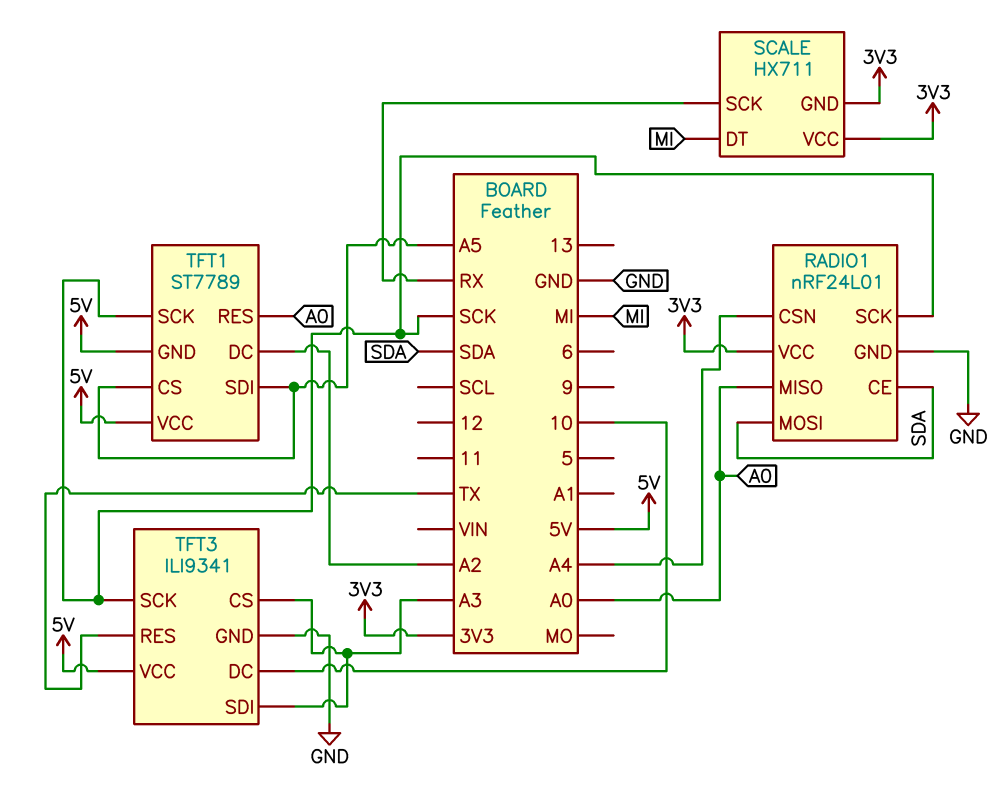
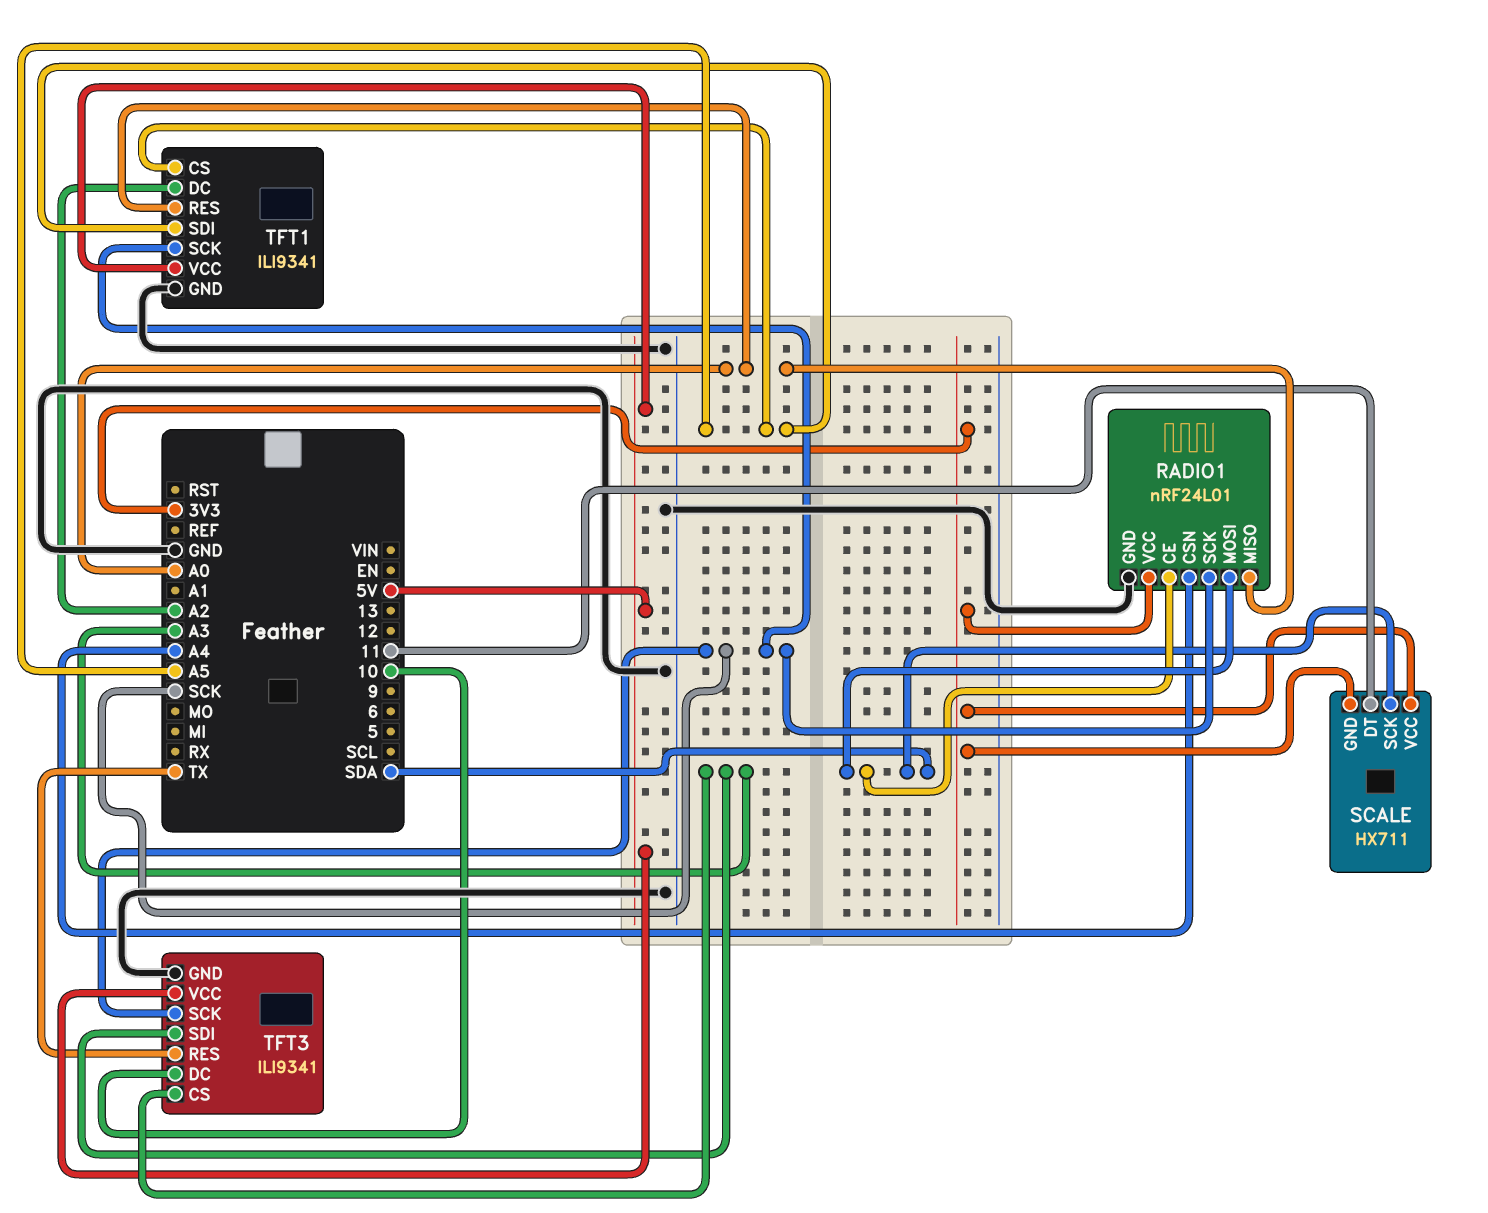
SCALE pin DT: MI -> 11
SCALE pin SCK: RX -> SDA
TFT1: ST7789 -> ILI9341
TFT1 pin GND: 5V -> GND

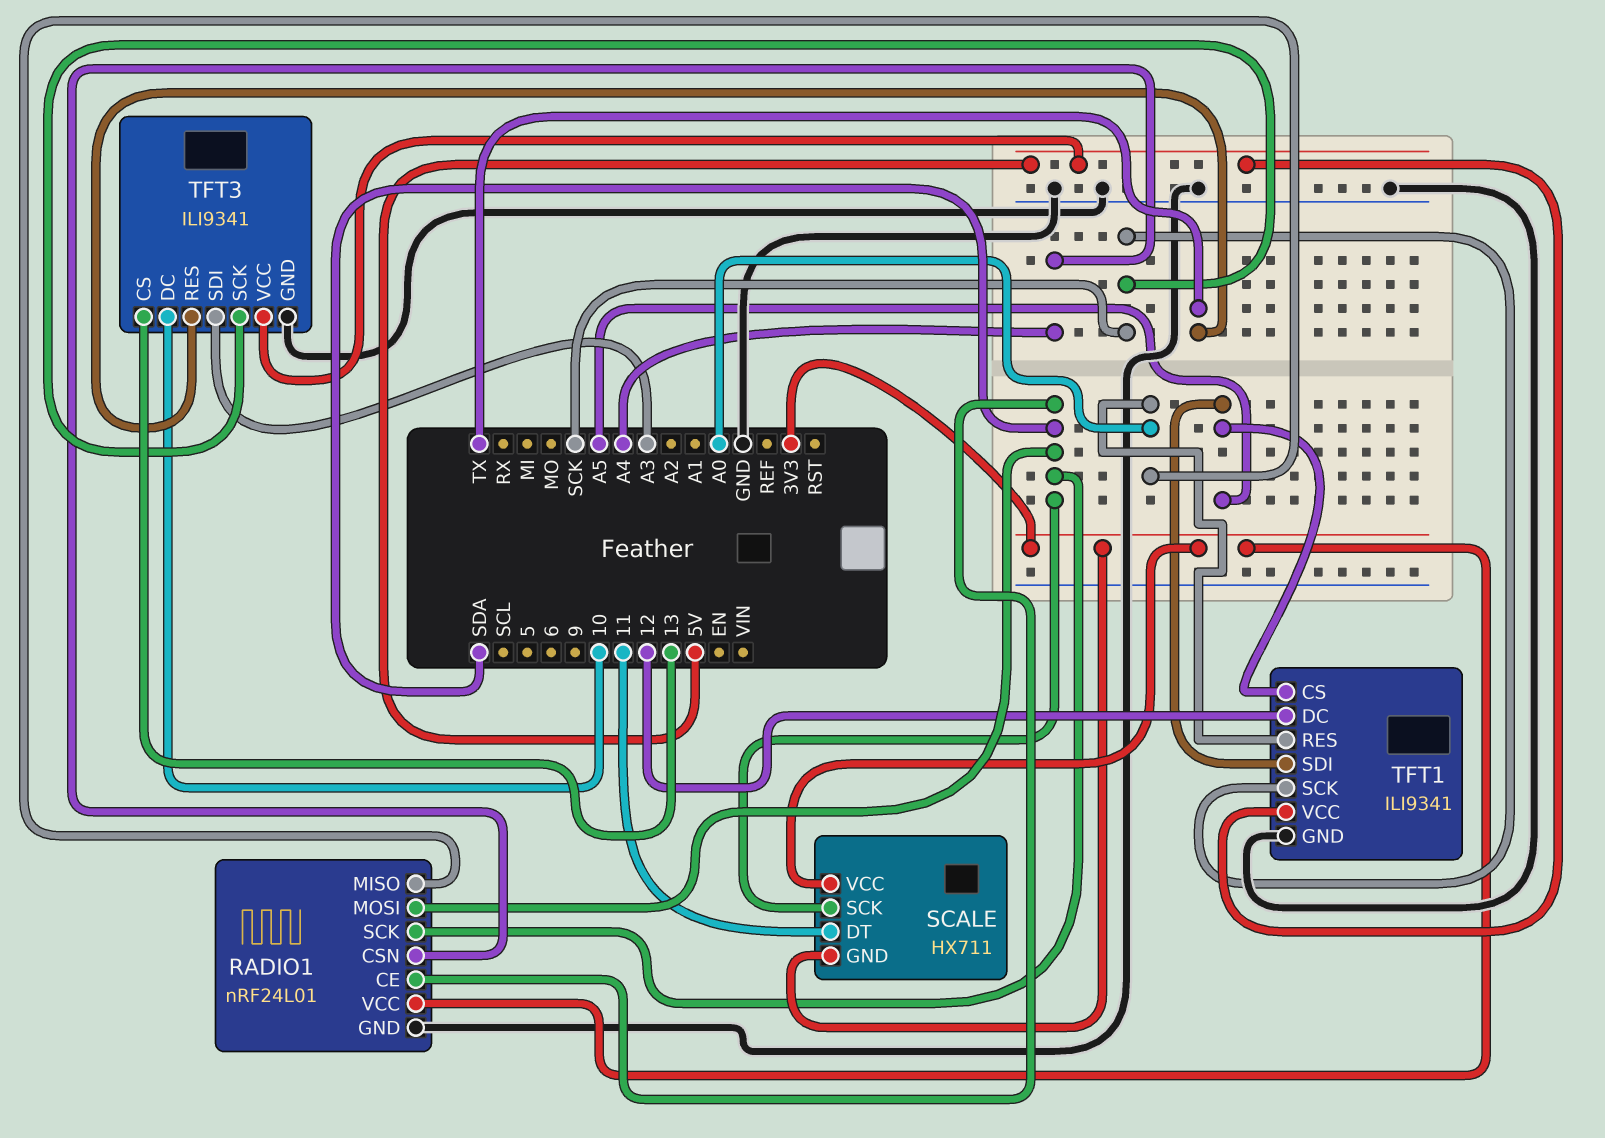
RADIO1 pin SCK: SCK -> SDA
TFT1 pin DC: A2 -> 12
TFT3 pin CS: A3 -> 13

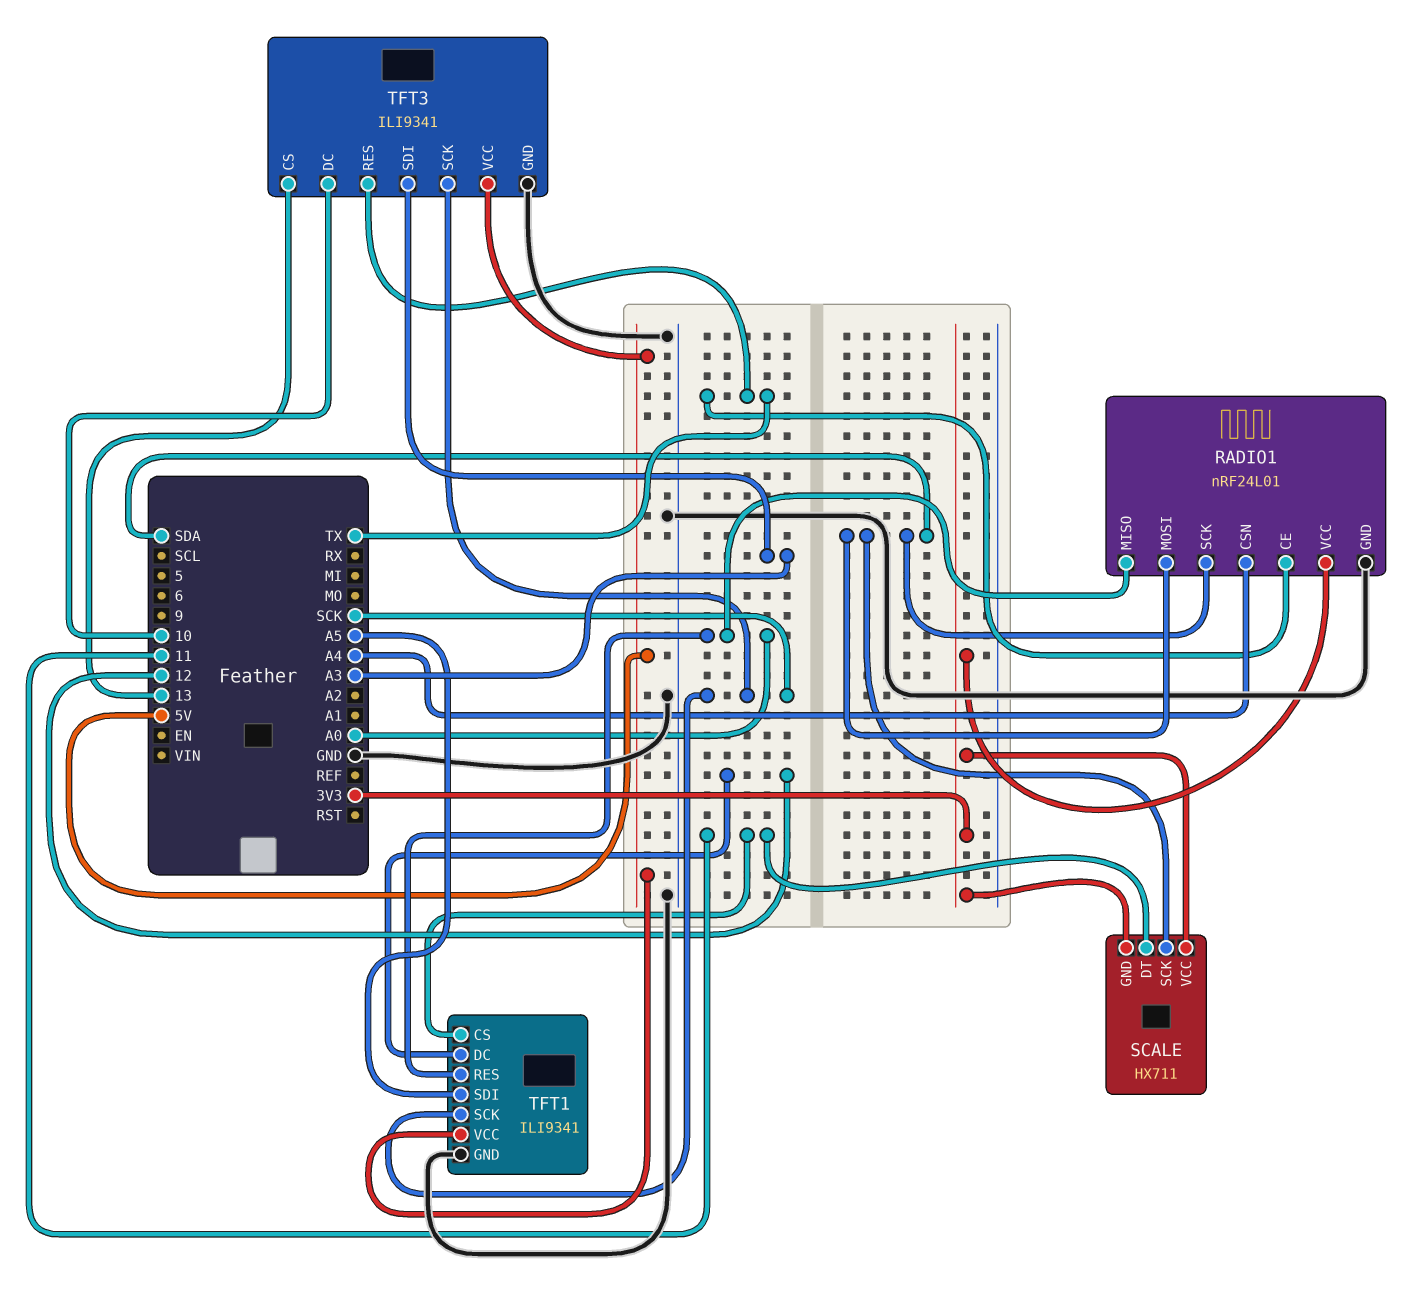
RADIO1 pin CE: SDA -> TX
TFT1 pin CS: A5 -> 11

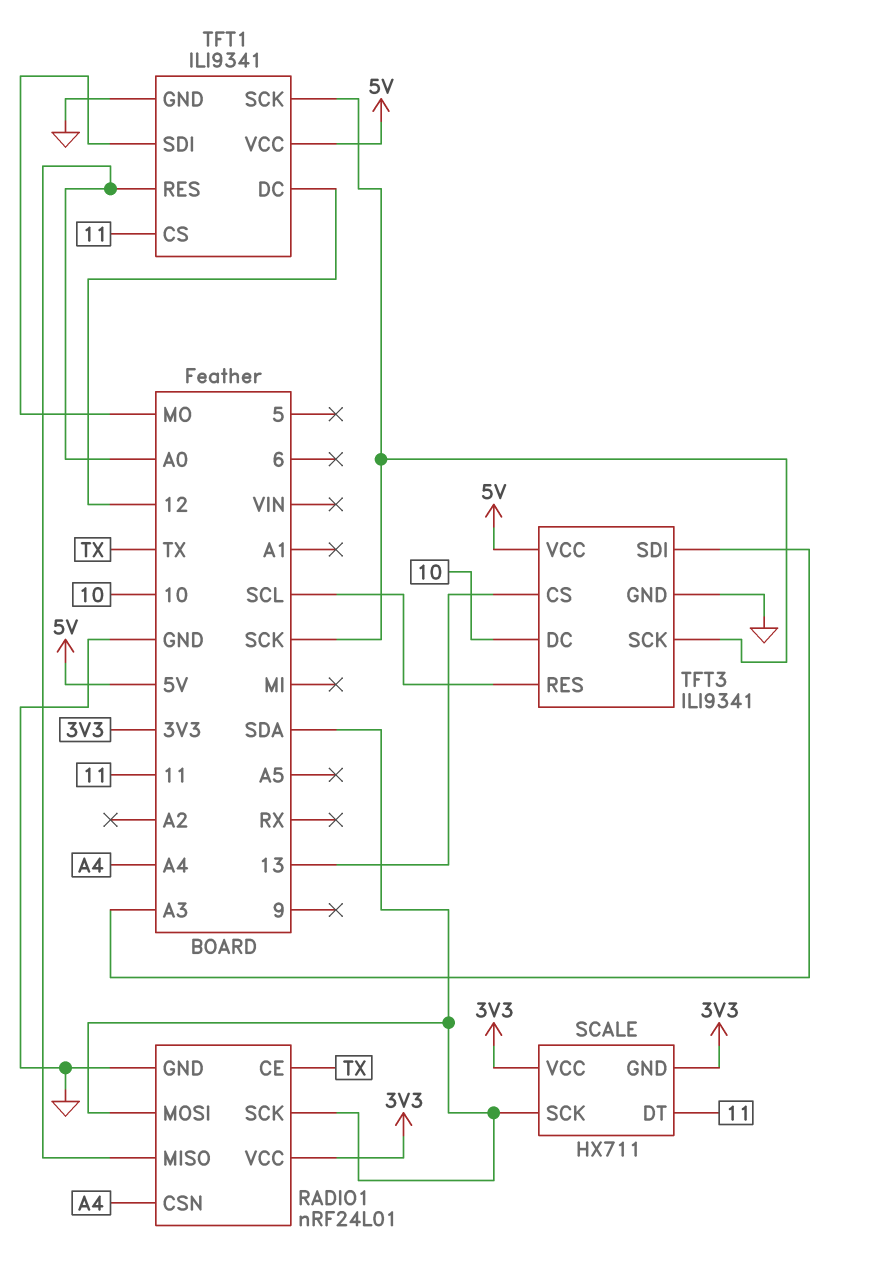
TFT1 pin SDI: A5 -> MO
TFT3 pin RES: TX -> SCL

